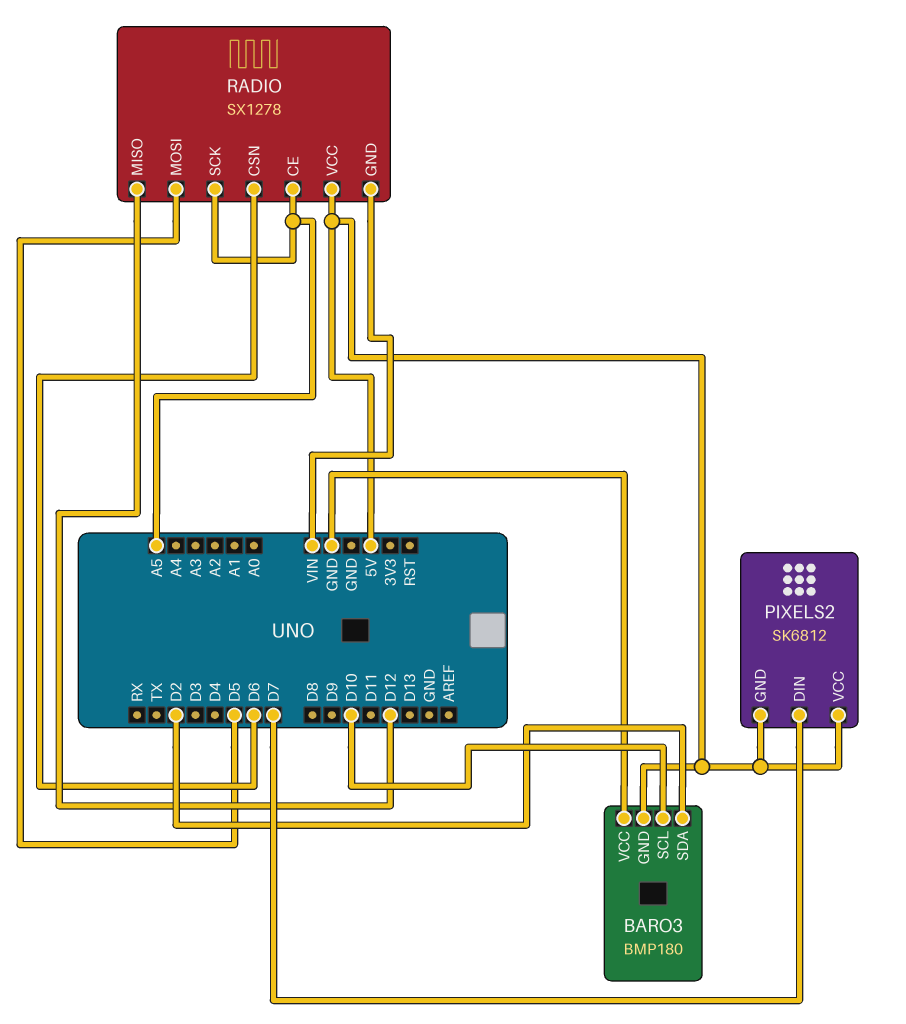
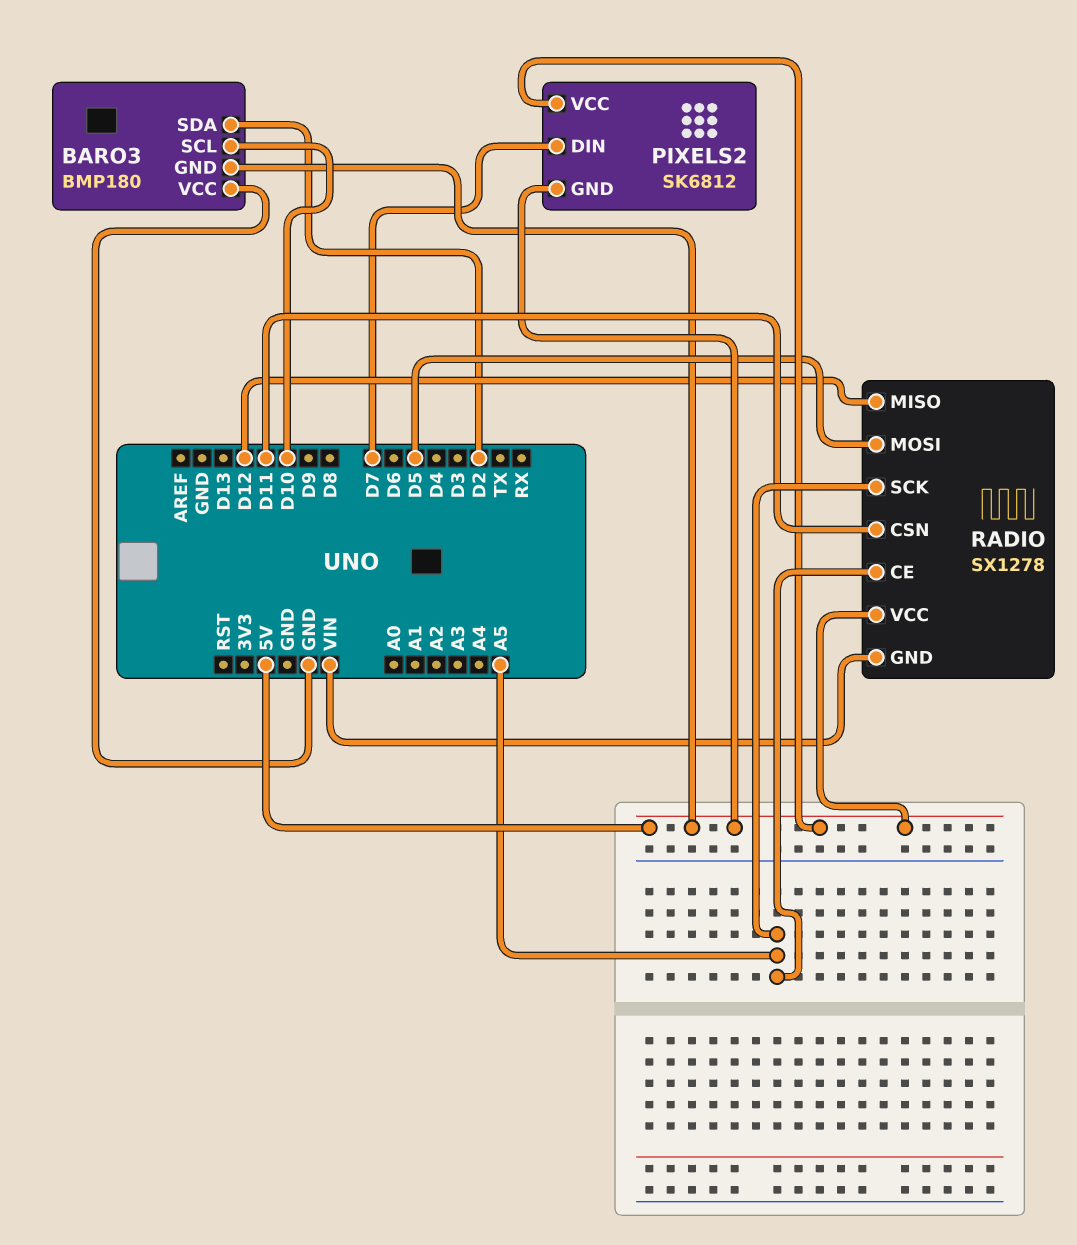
RADIO pin CSN: D6 -> D11

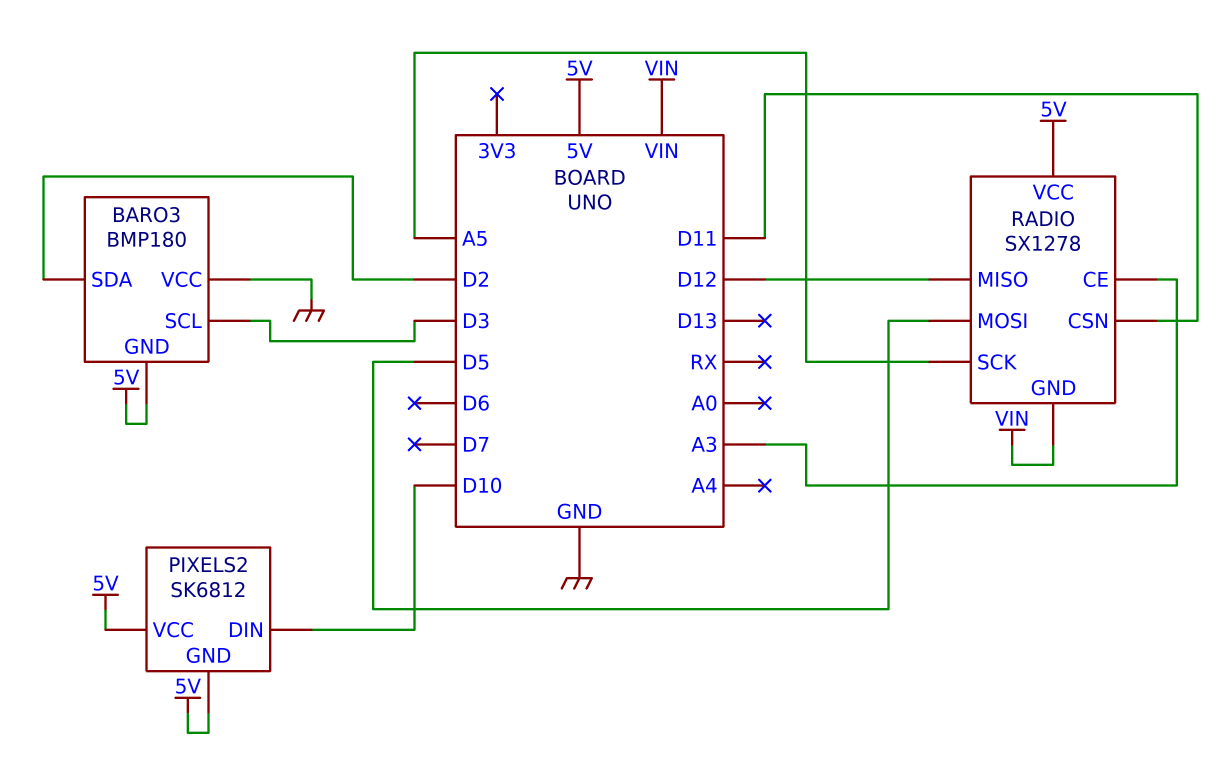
BARO3 pin SCL: D10 -> D3
PIXELS2 pin DIN: D7 -> D10
RADIO pin CE: A5 -> A3

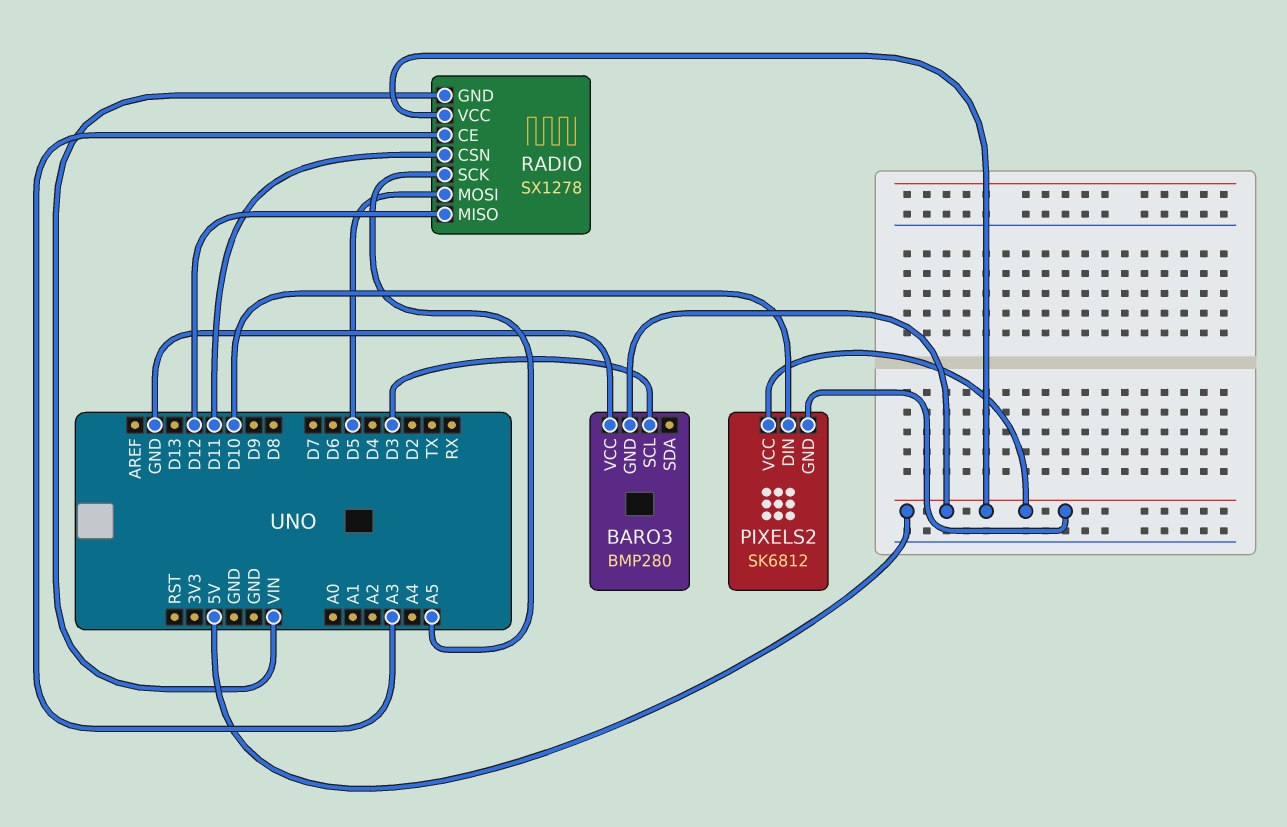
BARO3: BMP180 -> BMP280
BARO3 pin SDA: D2 -> none

